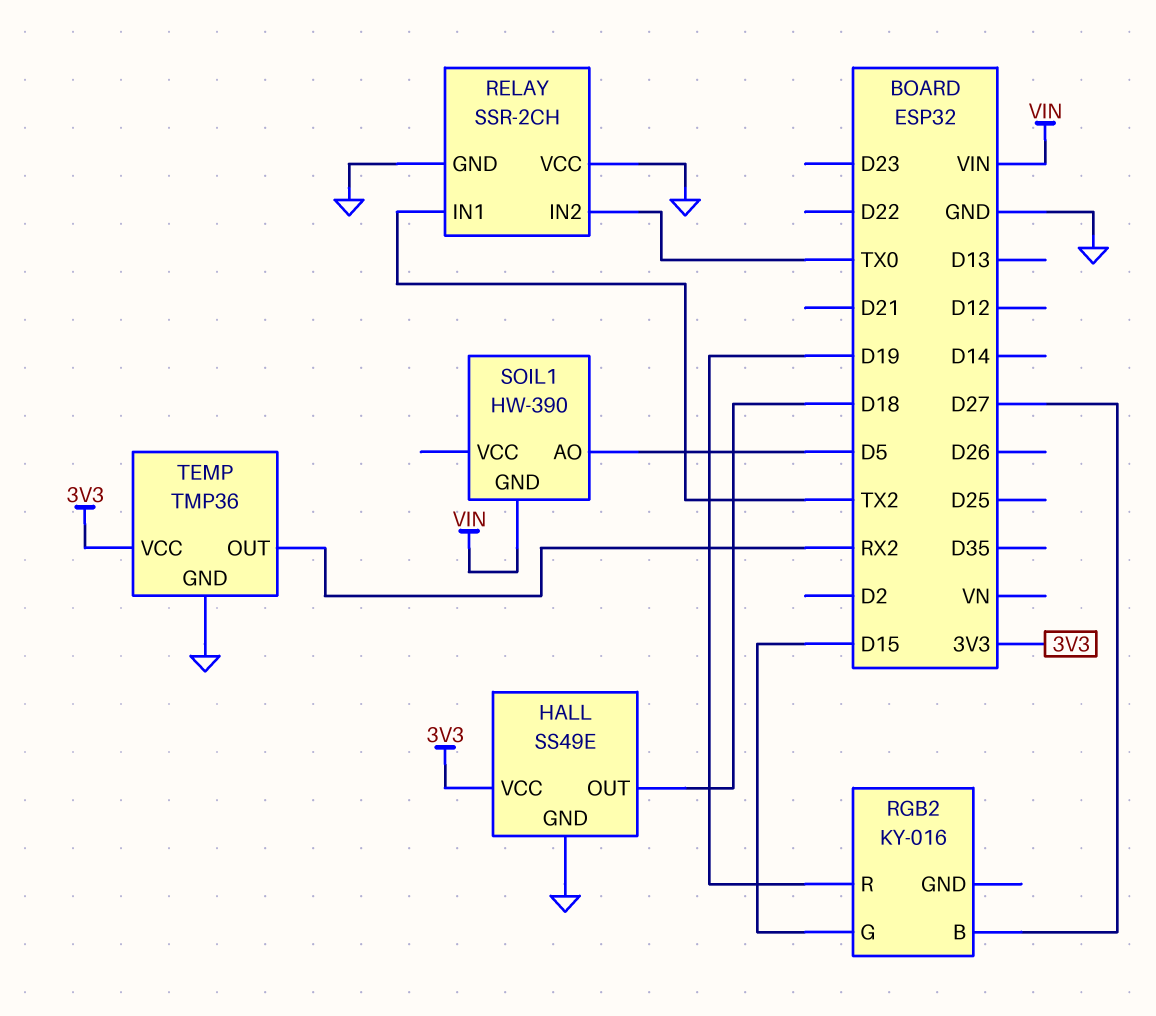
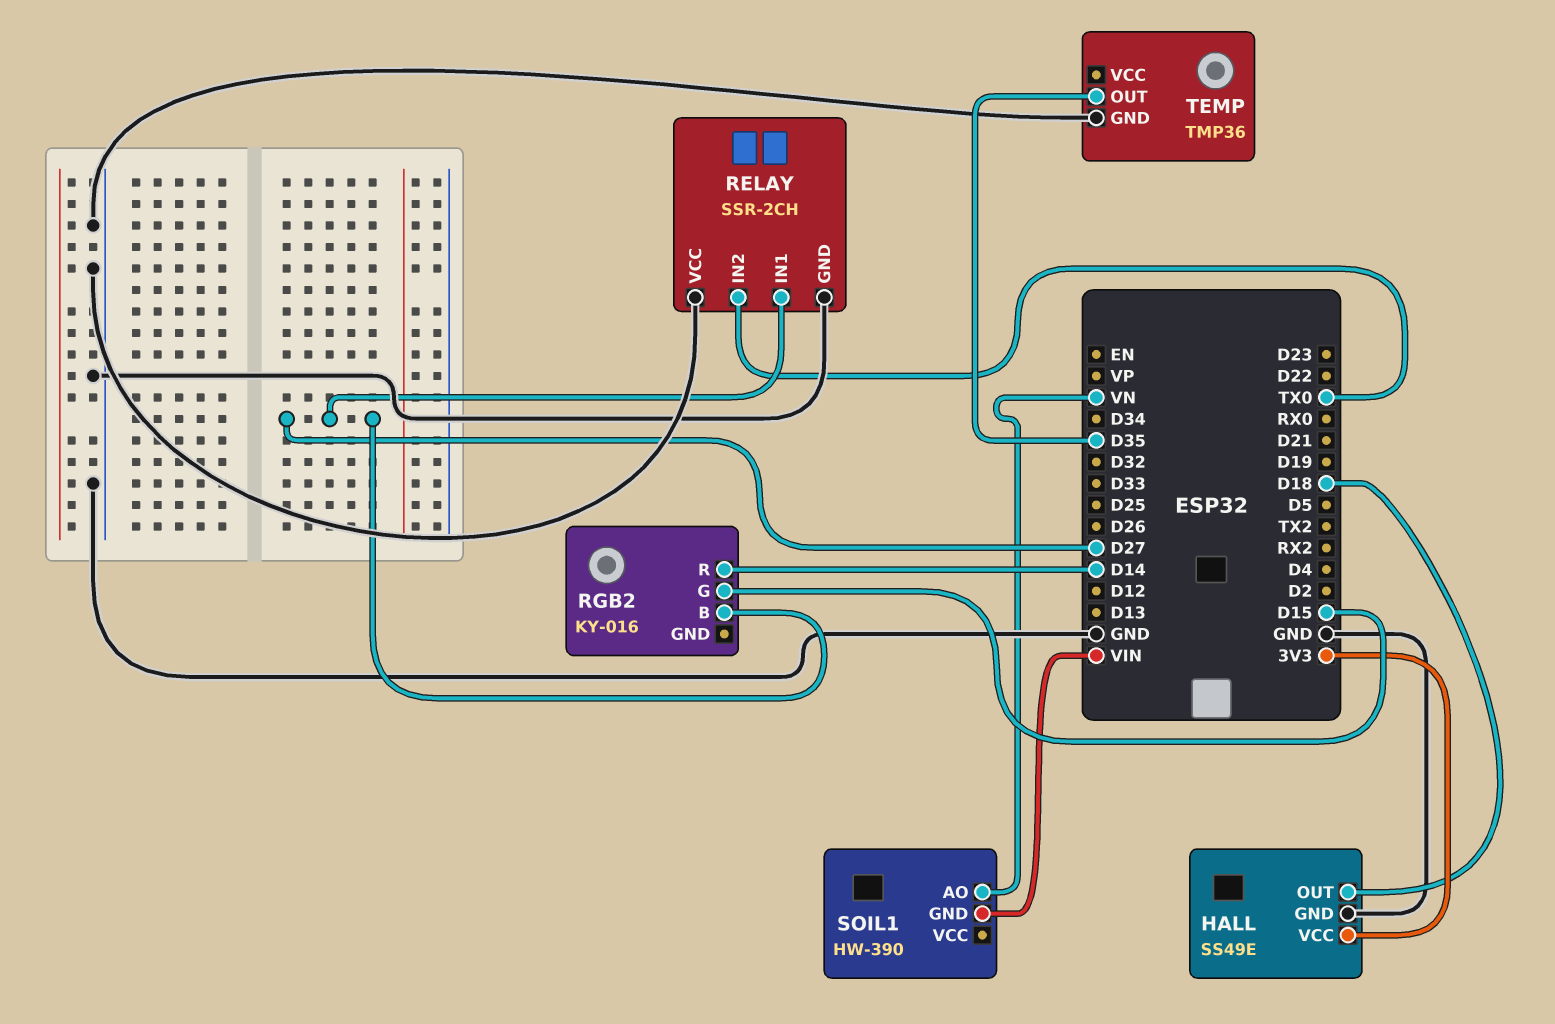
RELAY pin IN1: TX2 -> D27
RGB2 pin R: D19 -> D14
SOIL1 pin AO: D5 -> VN
TEMP pin OUT: RX2 -> D35
TEMP pin VCC: 3V3 -> none

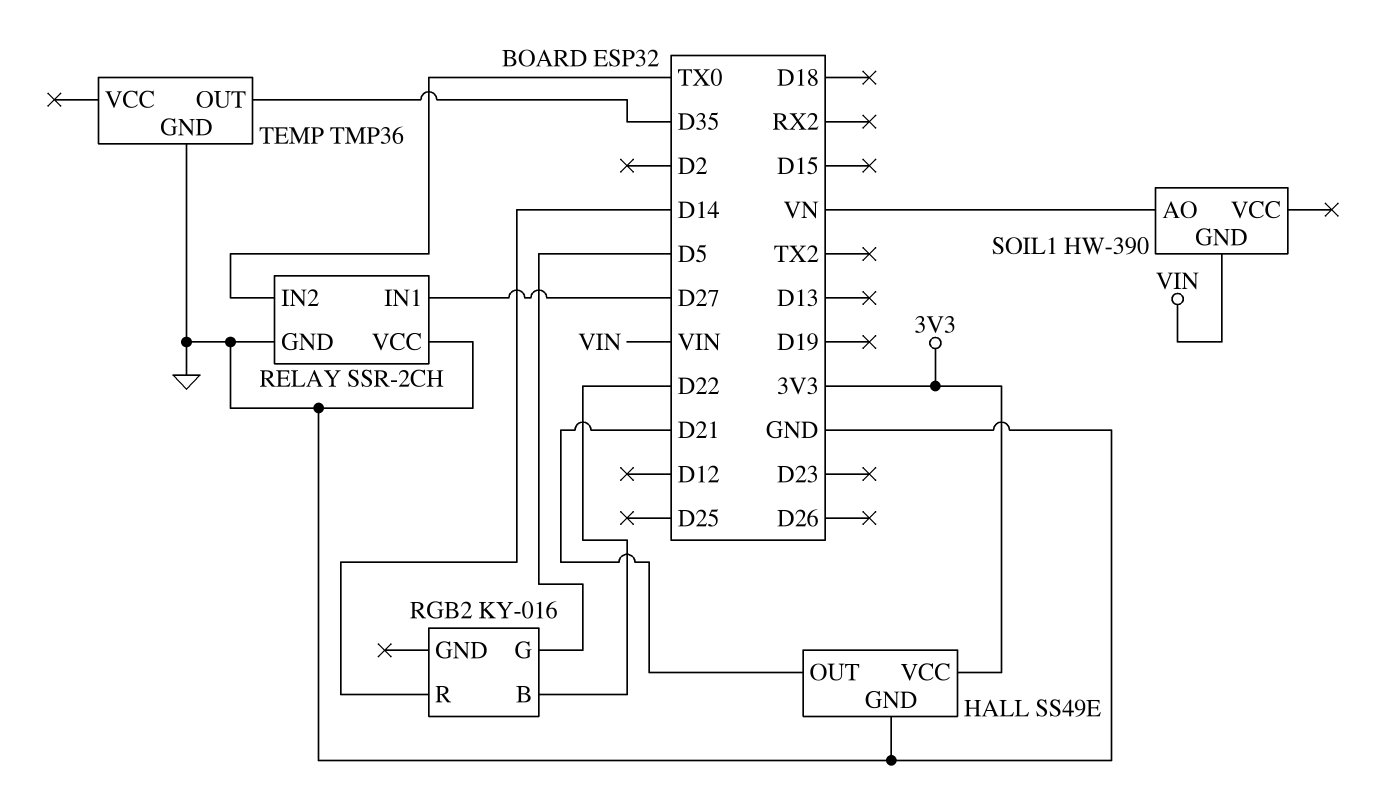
HALL pin OUT: D18 -> D21
RGB2 pin B: D27 -> D22
RGB2 pin G: D15 -> D5

